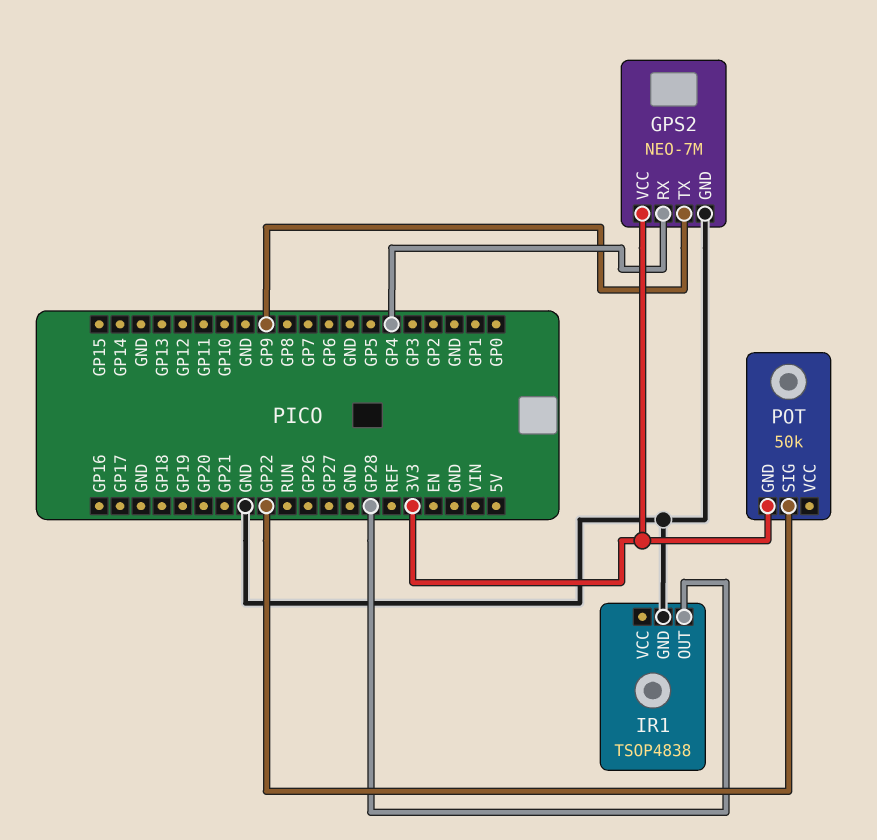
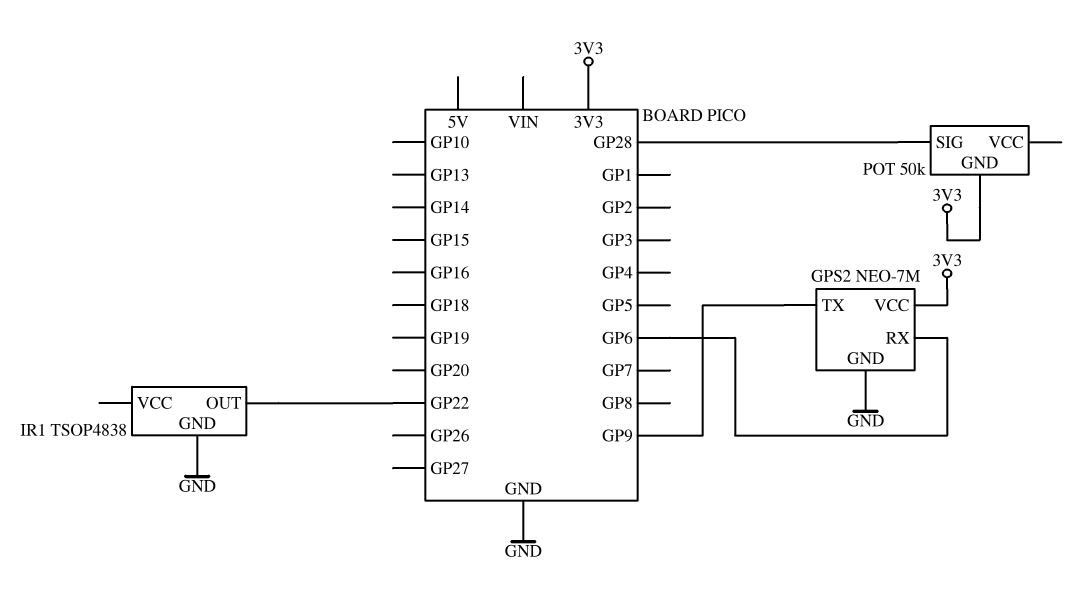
GPS2 pin RX: GP4 -> GP6
IR1 pin OUT: GP28 -> GP22
POT pin SIG: GP22 -> GP28

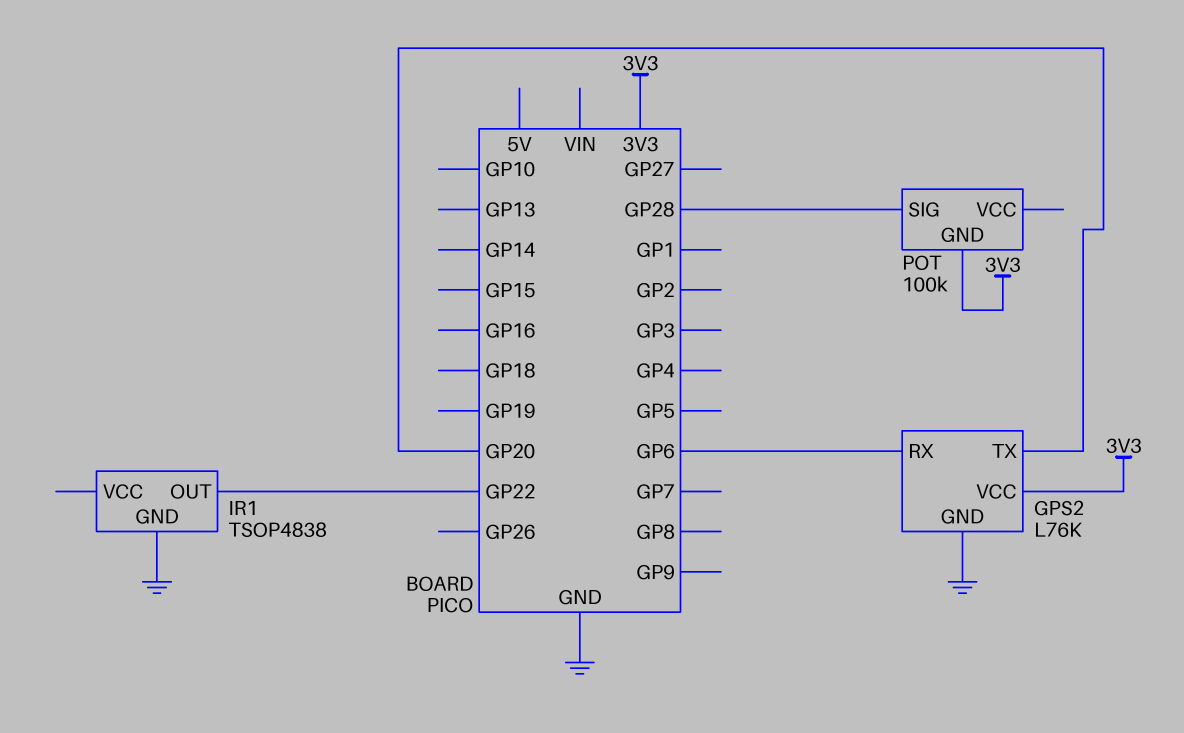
GPS2: NEO-7M -> L76K
GPS2 pin TX: GP9 -> GP20
POT: 50k -> 100k

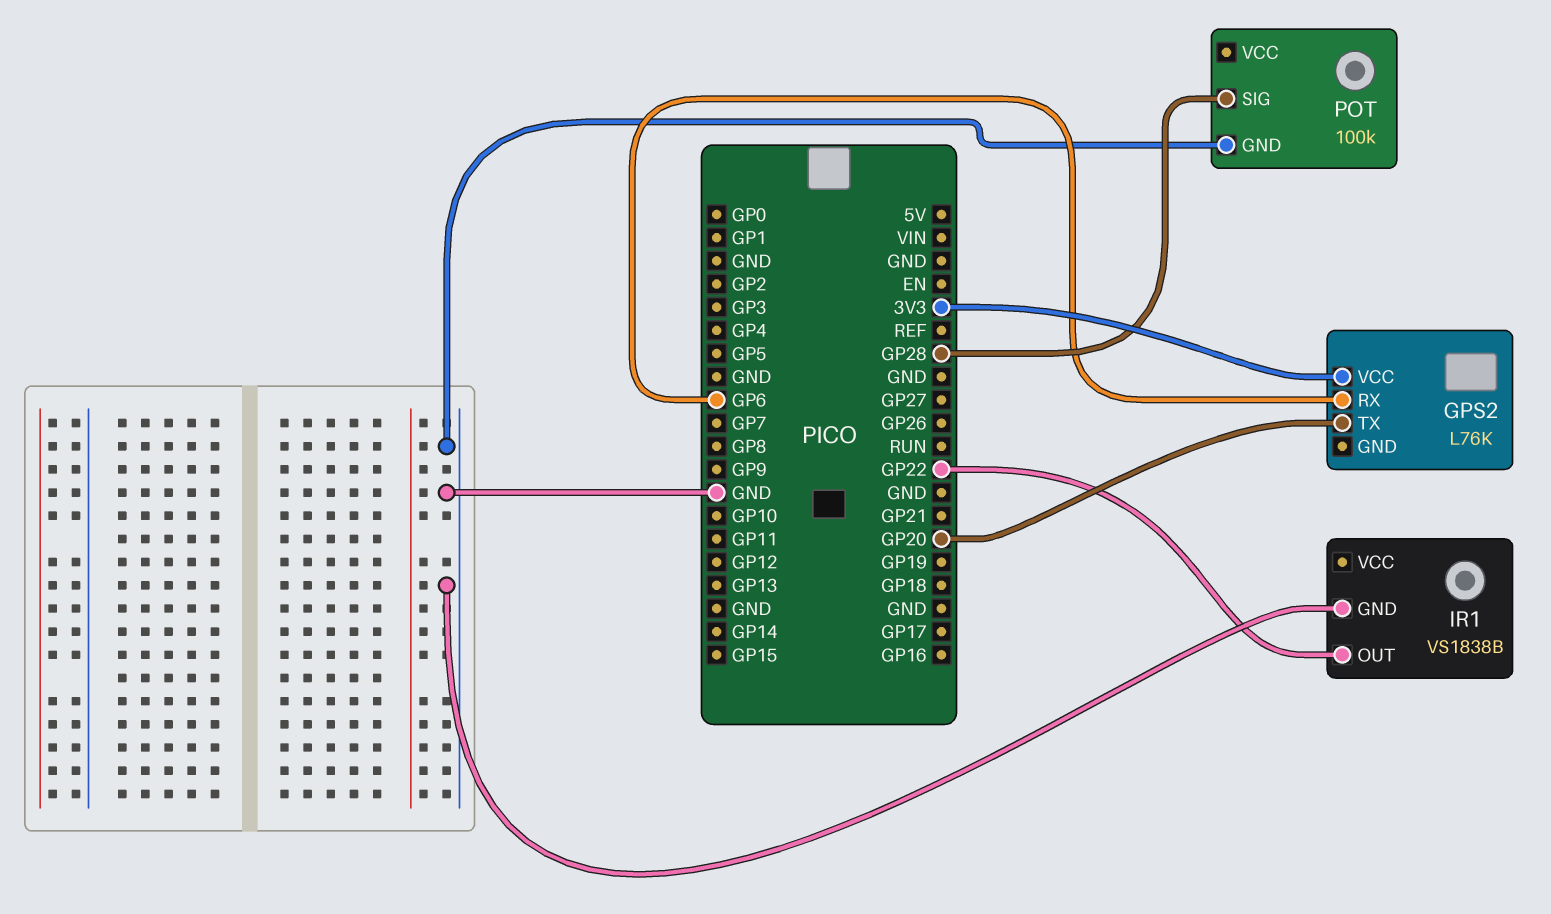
GPS2 pin GND: GND -> none
IR1: TSOP4838 -> VS1838B
POT pin GND: 3V3 -> GND

